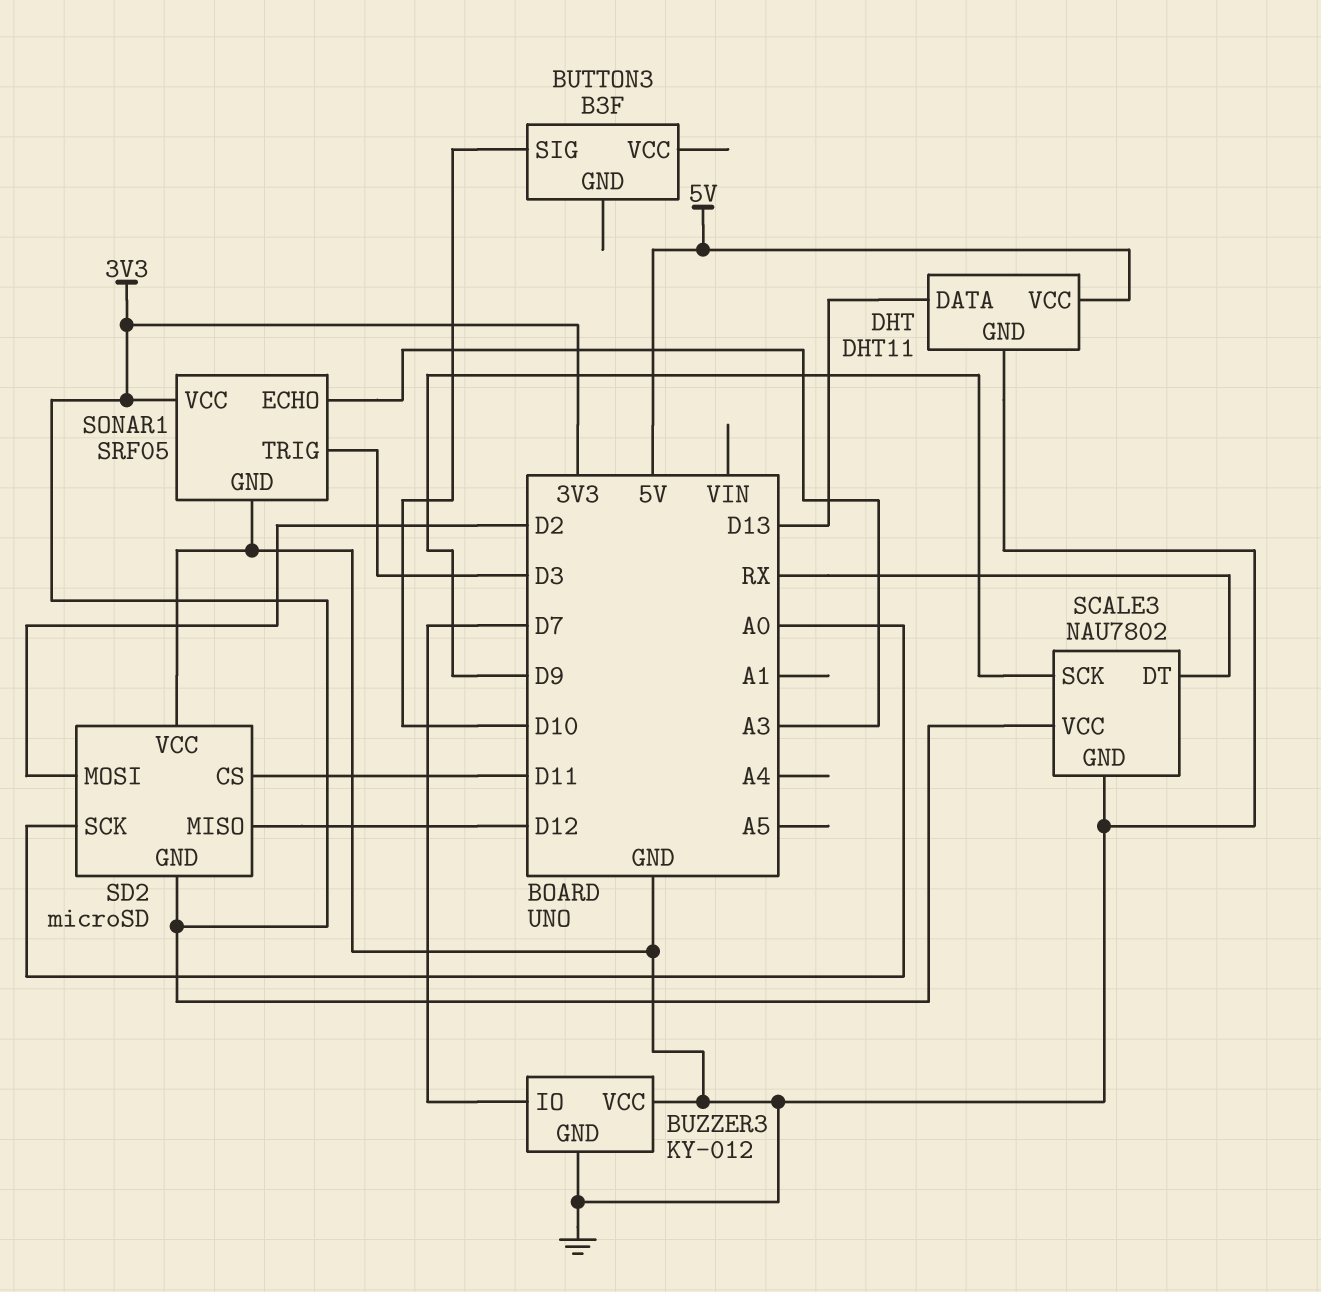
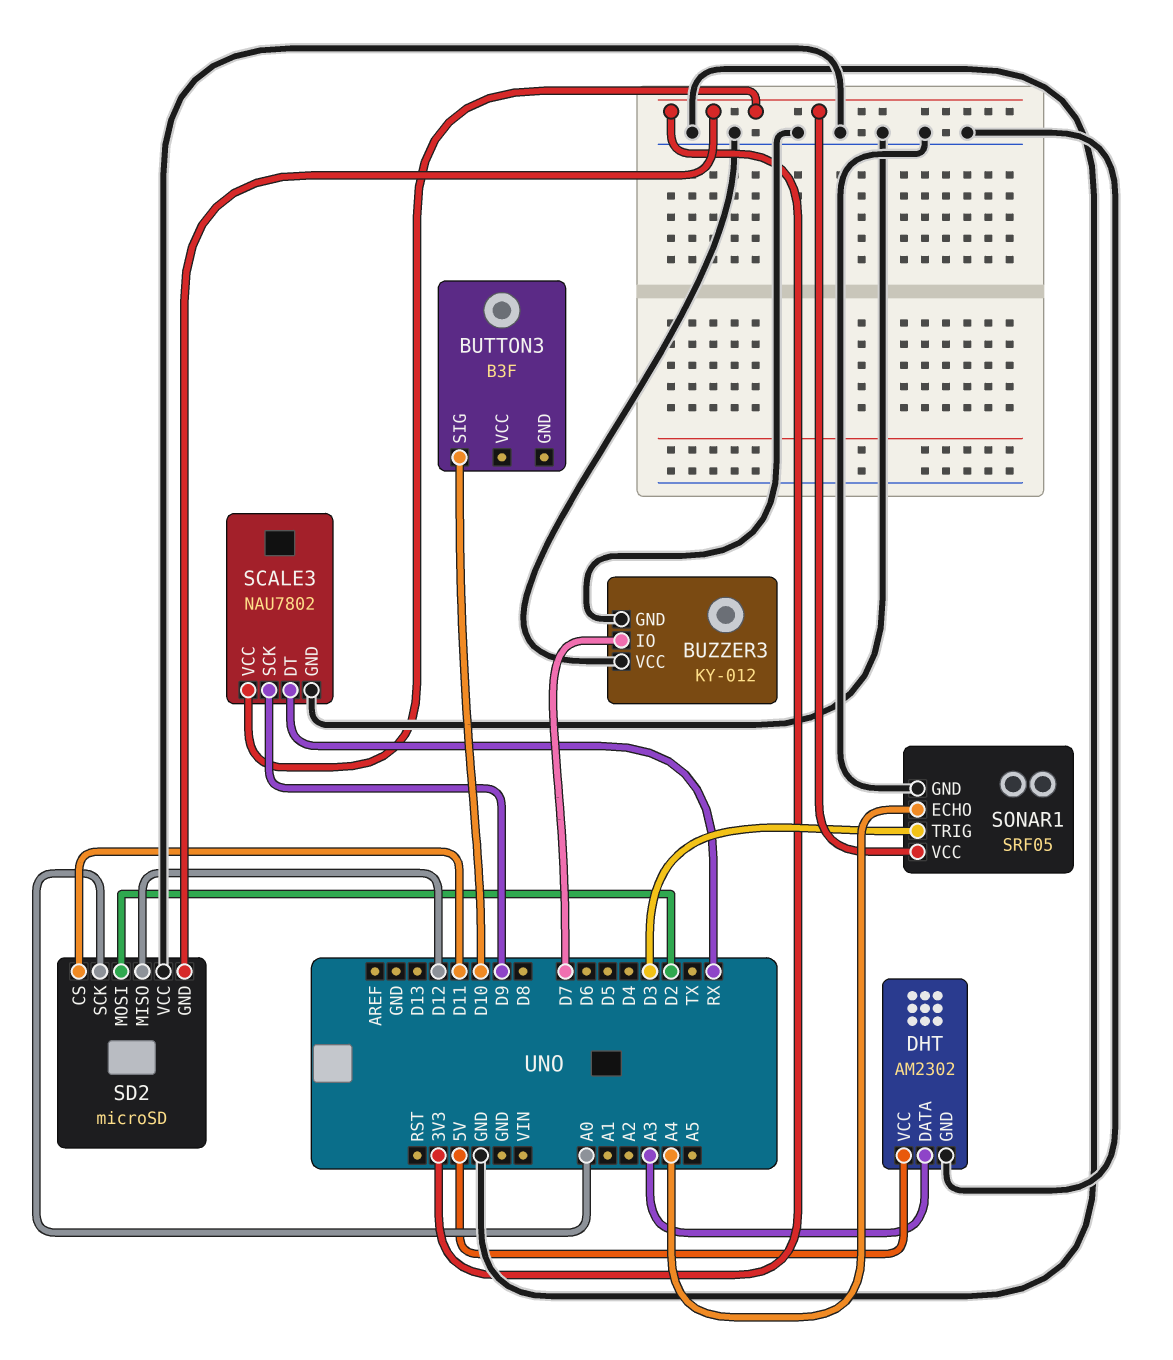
DHT: DHT11 -> AM2302
DHT pin DATA: D13 -> A3
SONAR1 pin ECHO: A3 -> A4

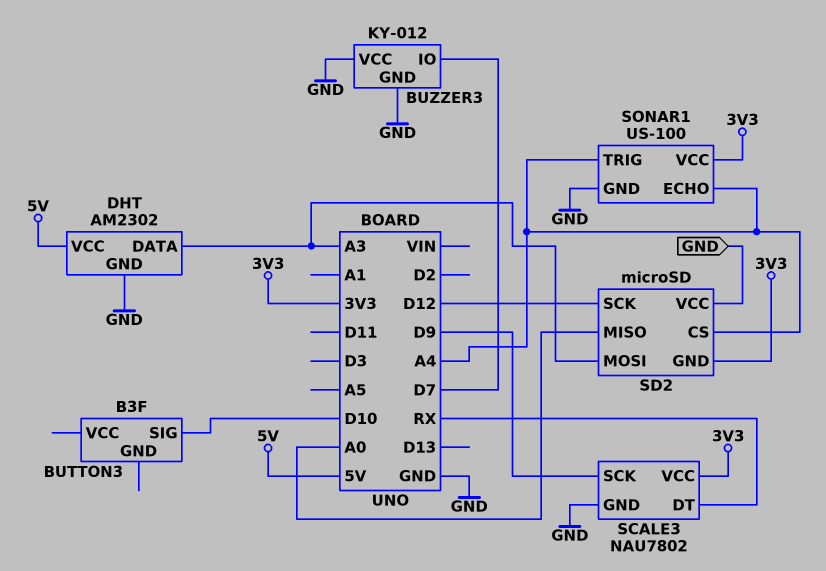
SD2 pin CS: D11 -> A4
SD2 pin MISO: D12 -> A0
SD2 pin MOSI: D2 -> A3
SD2 pin SCK: A0 -> D12
SONAR1: SRF05 -> US-100
SONAR1 pin TRIG: D3 -> A4

